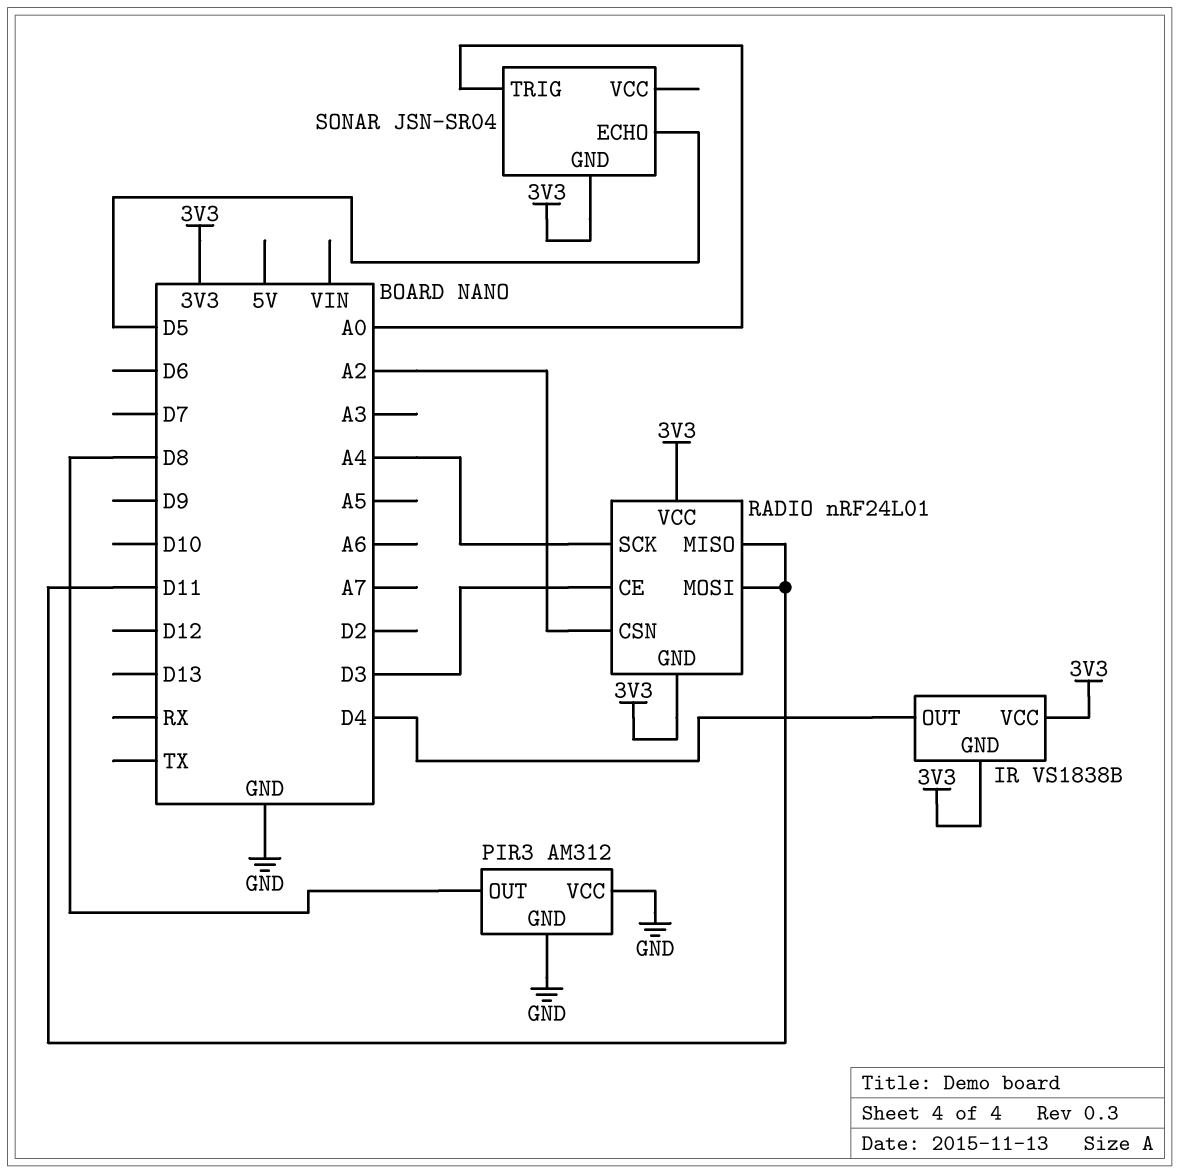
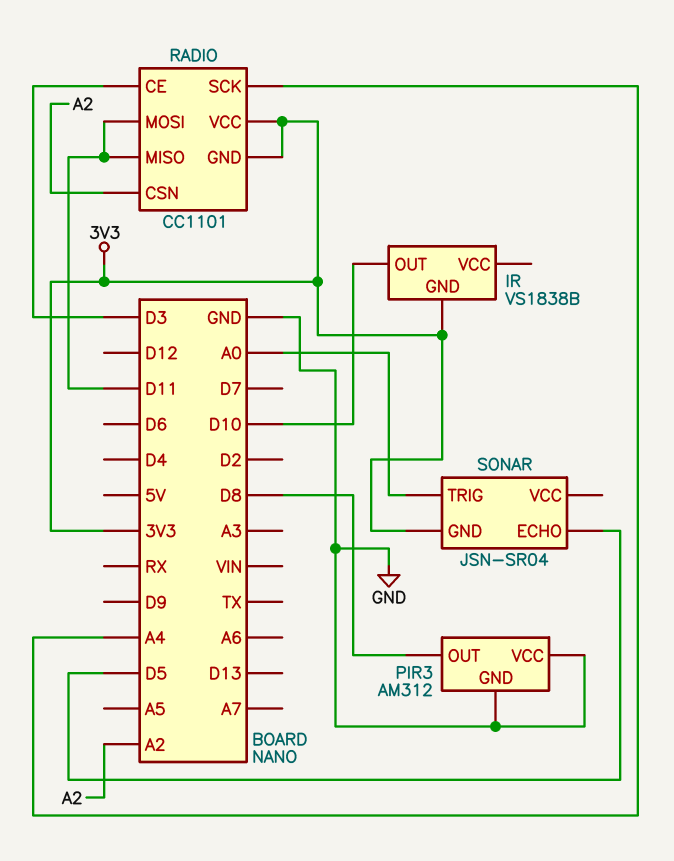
IR pin OUT: D4 -> D10
IR pin VCC: 3V3 -> none
RADIO: nRF24L01 -> CC1101

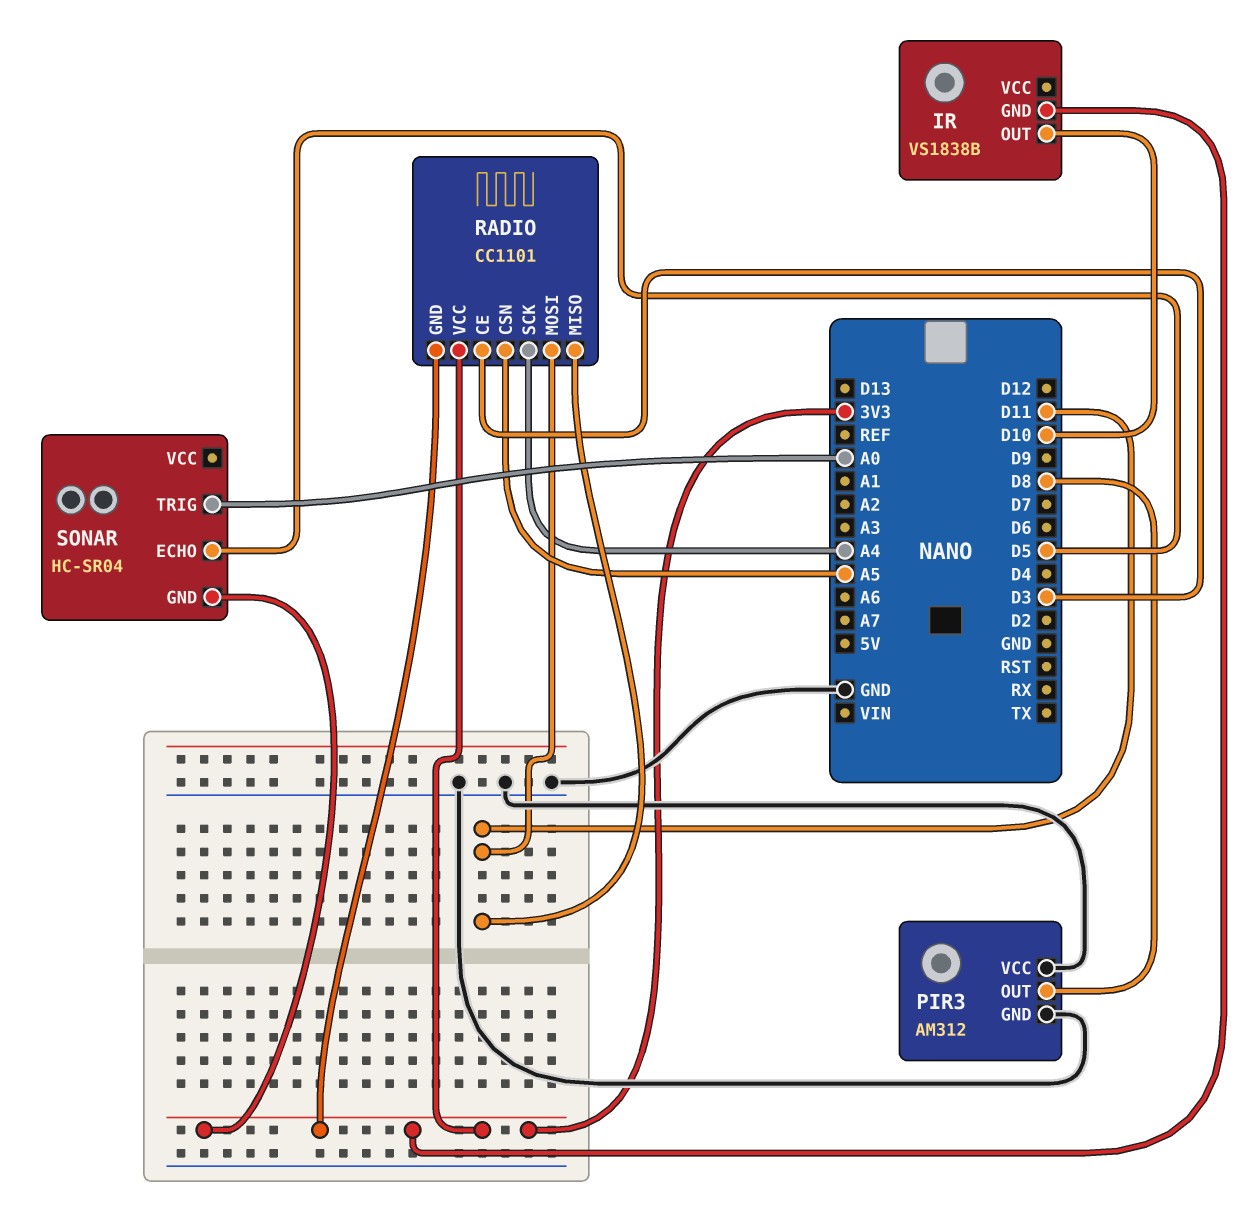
RADIO pin CSN: A2 -> A5
SONAR: JSN-SR04 -> HC-SR04

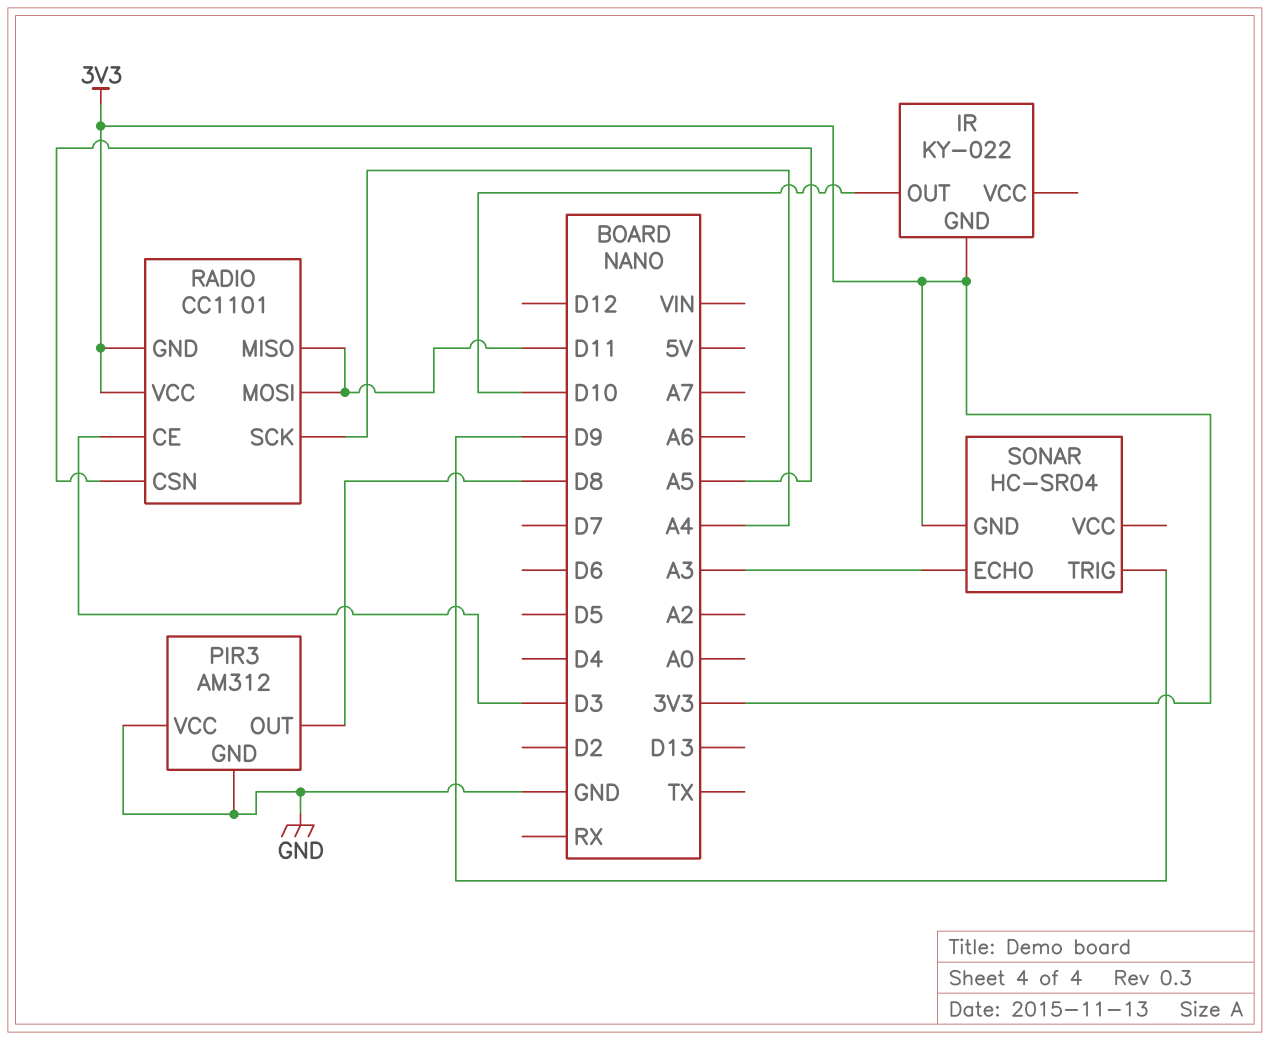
IR: VS1838B -> KY-022
SONAR pin ECHO: D5 -> A3
SONAR pin TRIG: A0 -> D9

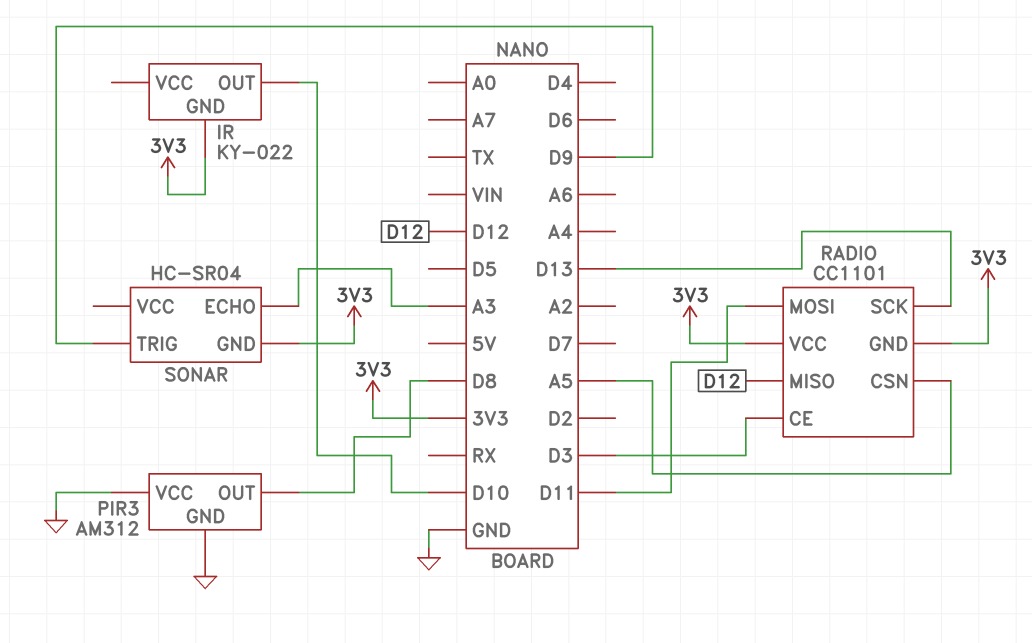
RADIO pin MISO: D11 -> D12
RADIO pin SCK: A4 -> D13

